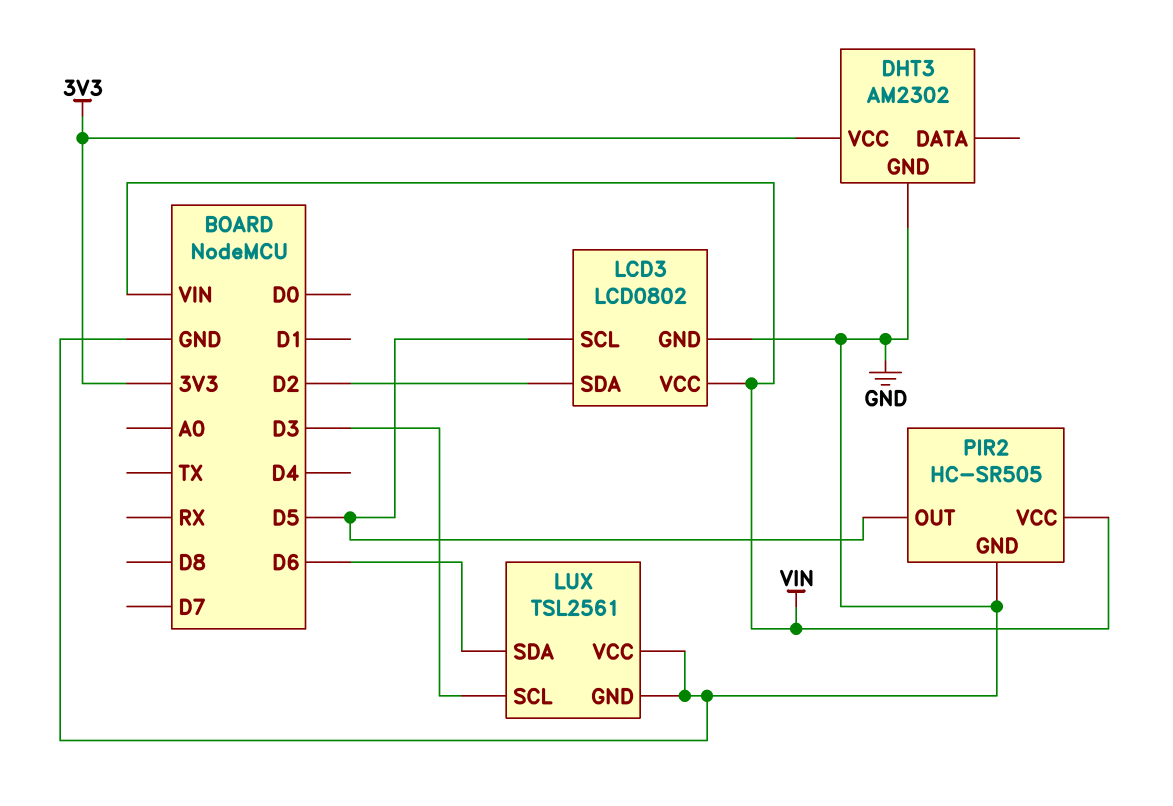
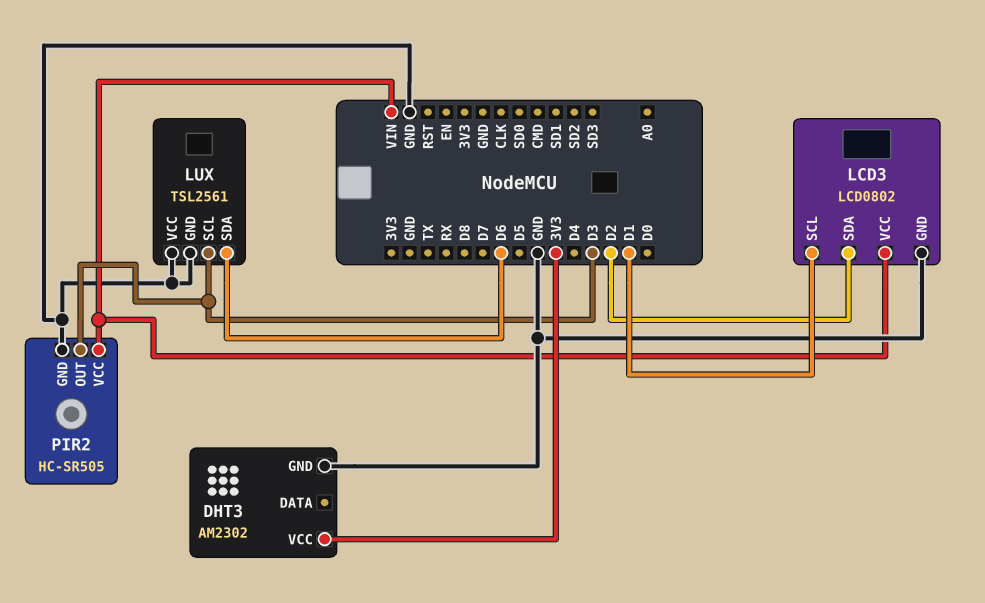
LCD3 pin SCL: D5 -> D1
PIR2 pin OUT: D5 -> D3

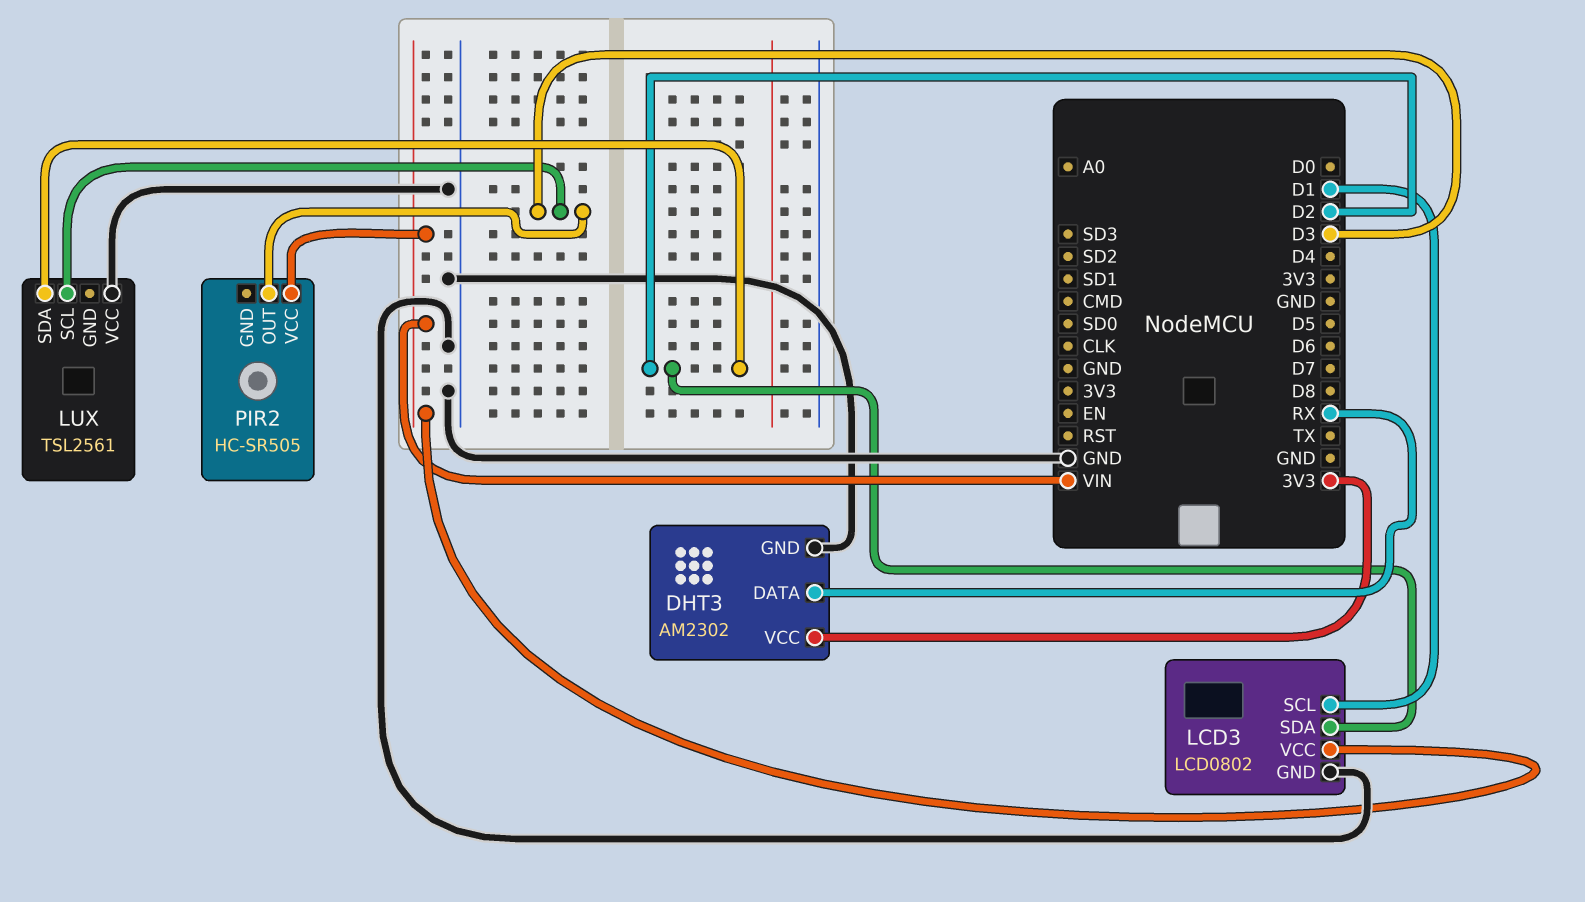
DHT3 pin DATA: none -> RX
LUX pin GND: GND -> none
LUX pin SDA: D6 -> D2
PIR2 pin GND: GND -> none

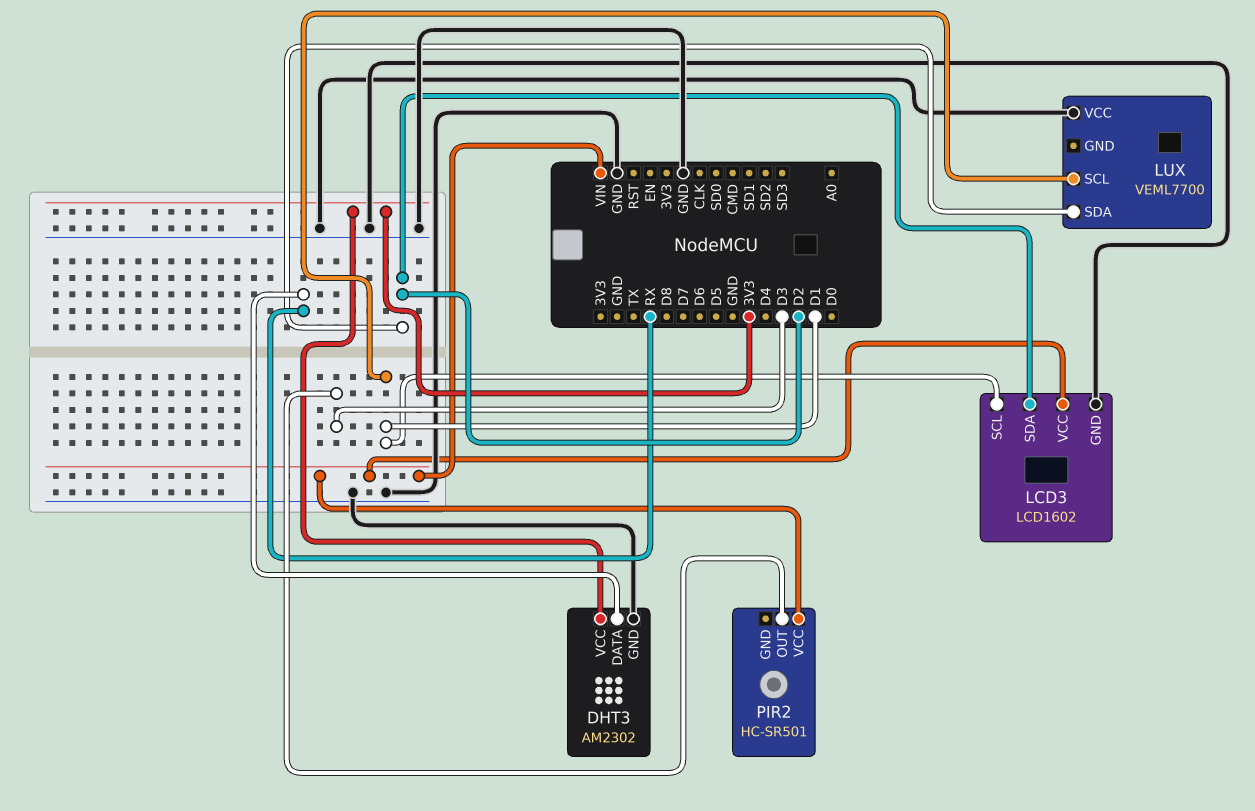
LCD3: LCD0802 -> LCD1602
LUX: TSL2561 -> VEML7700
LUX pin SCL: D3 -> D1
PIR2: HC-SR505 -> HC-SR501

